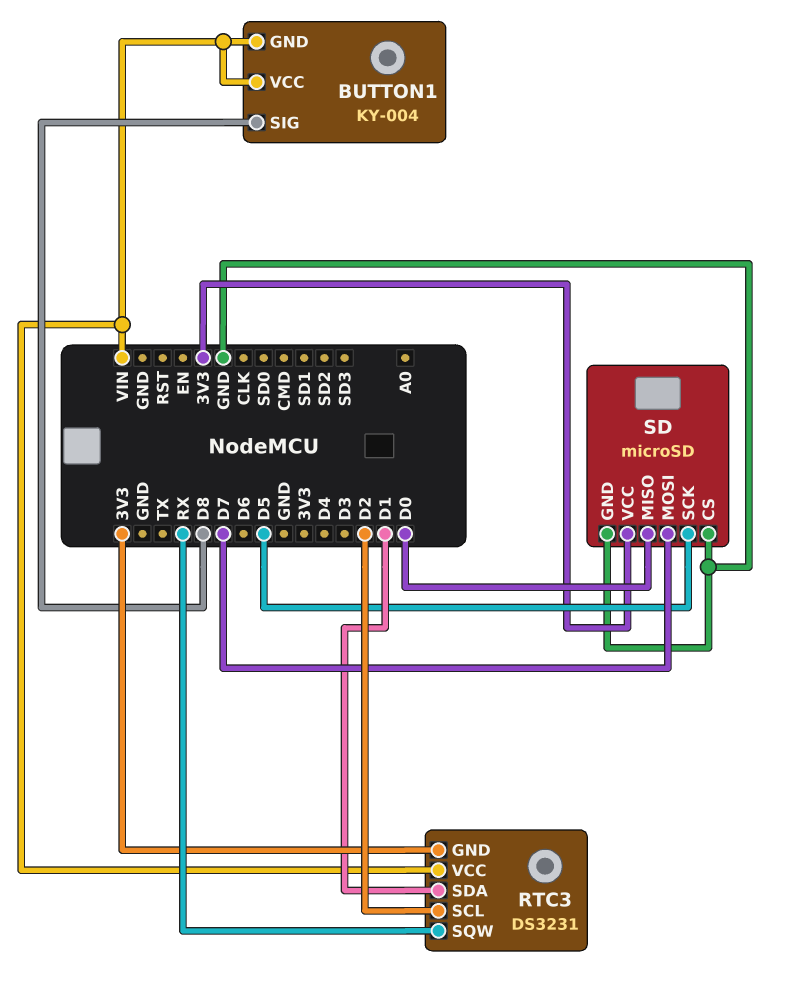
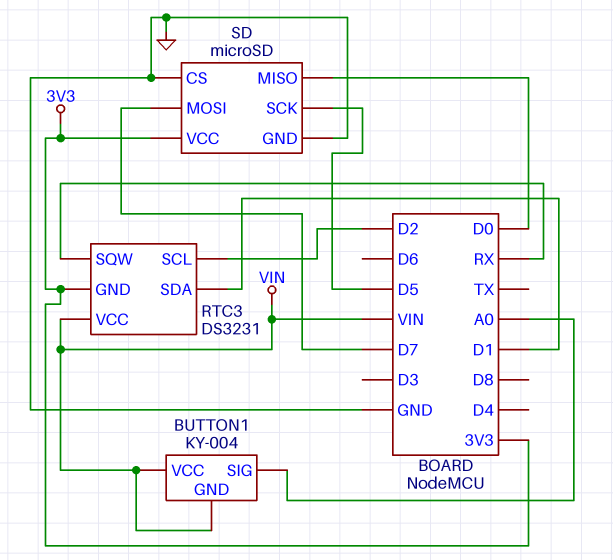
BUTTON1 pin SIG: D8 -> A0

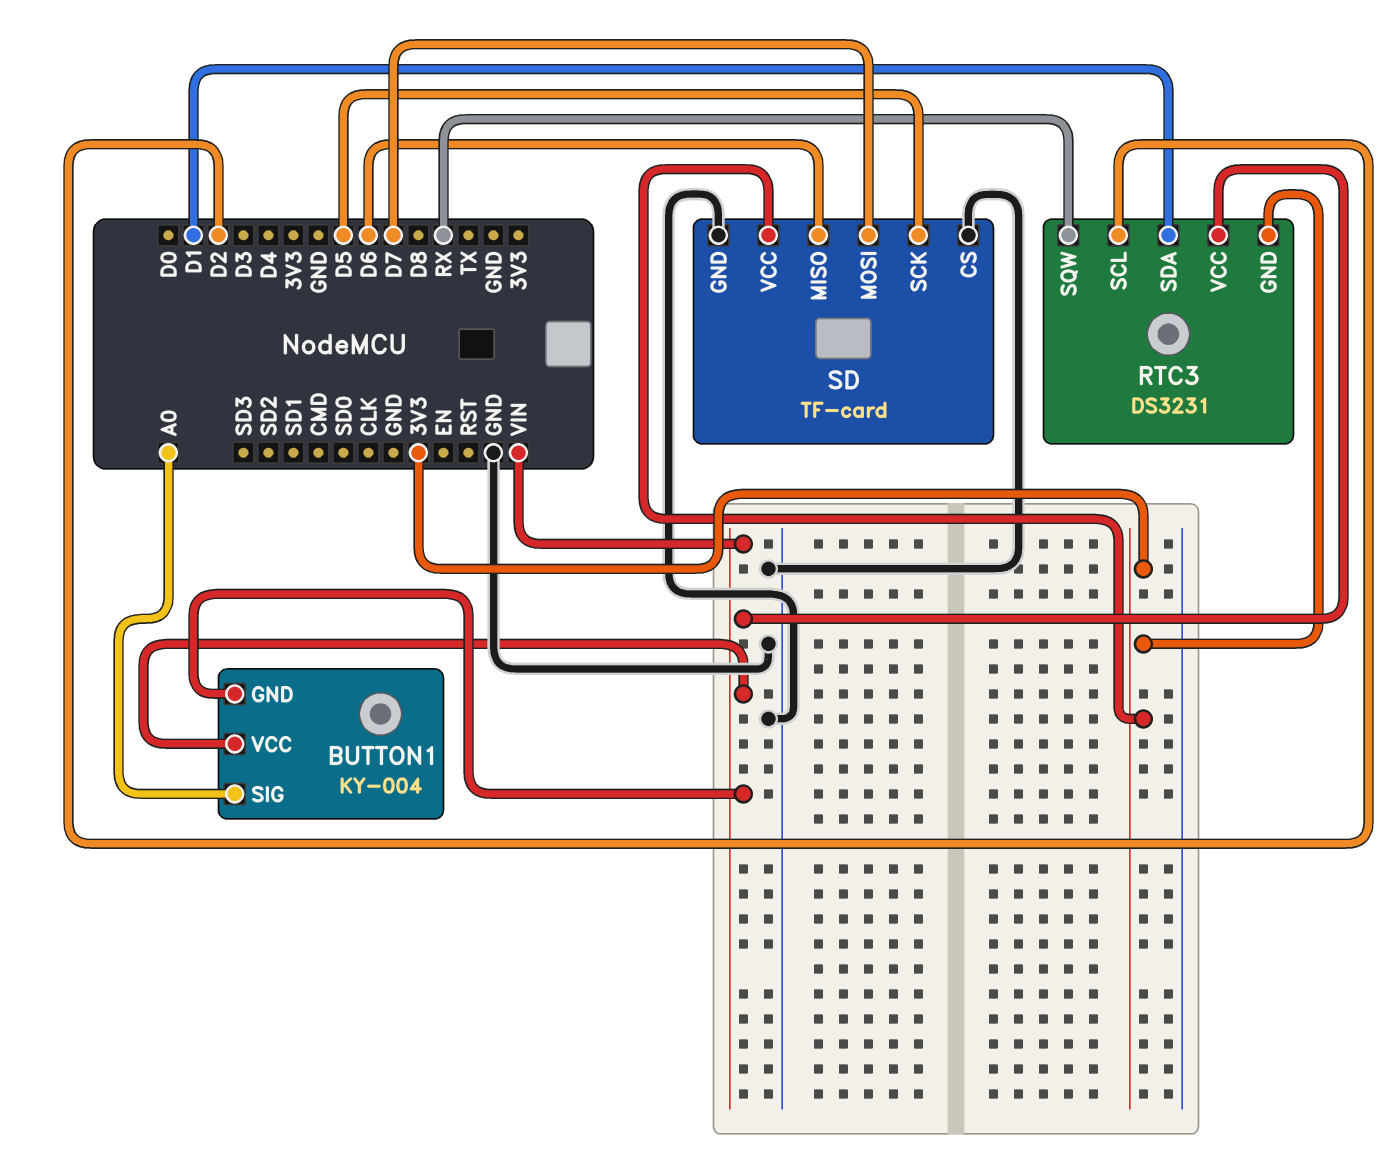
SD: microSD -> TF-card
SD pin MISO: D0 -> D6

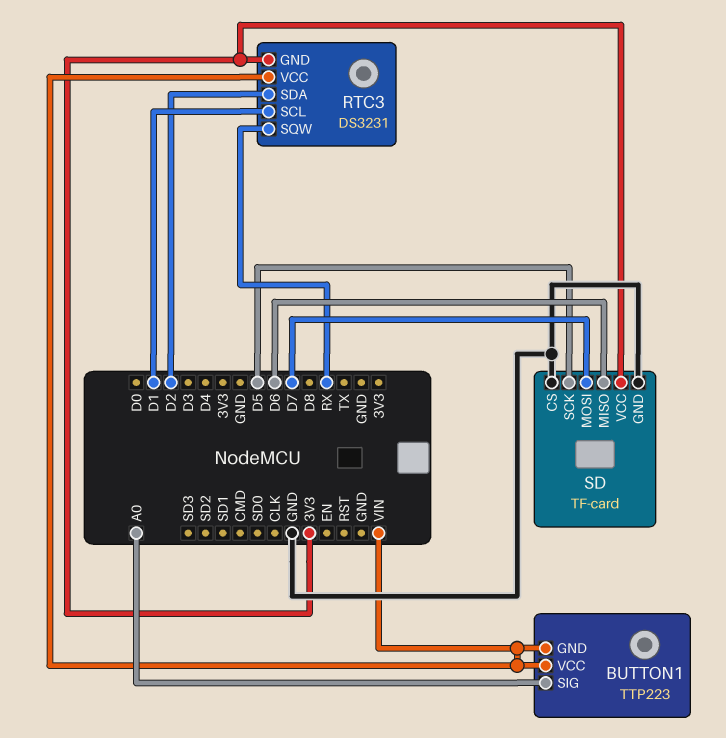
BUTTON1: KY-004 -> TTP223
RTC3 pin SCL: D2 -> D1
RTC3 pin SDA: D1 -> D2

